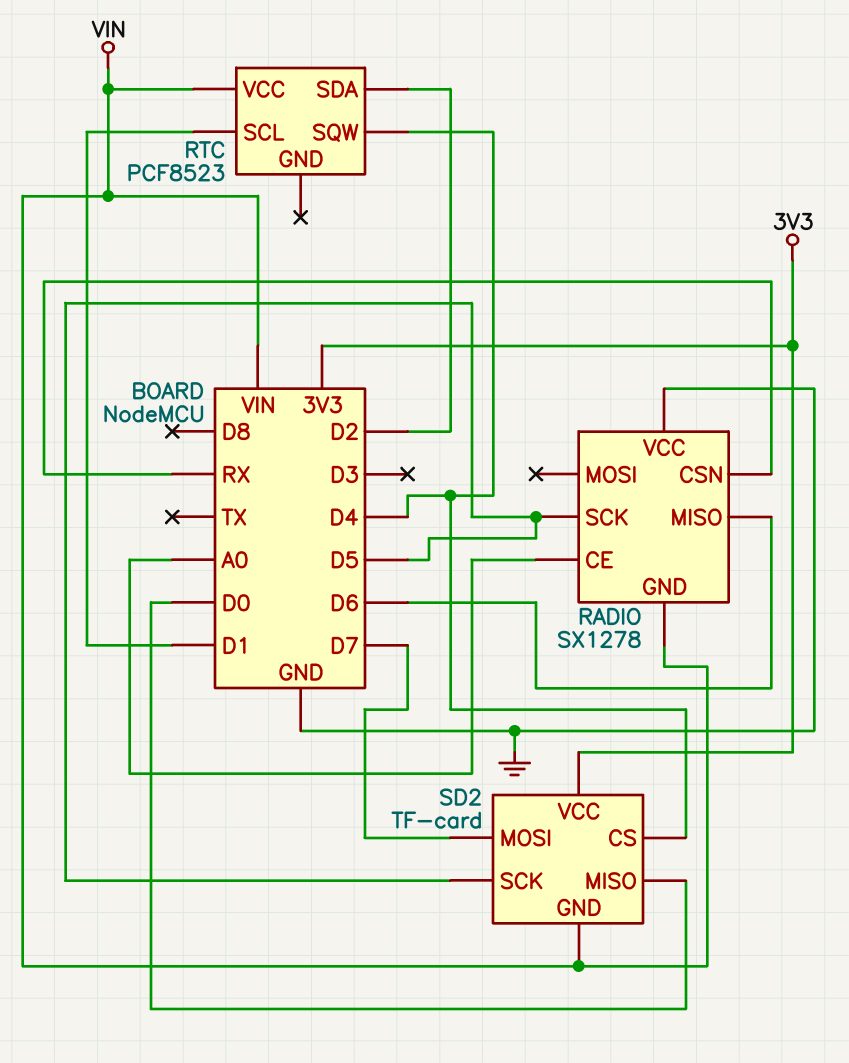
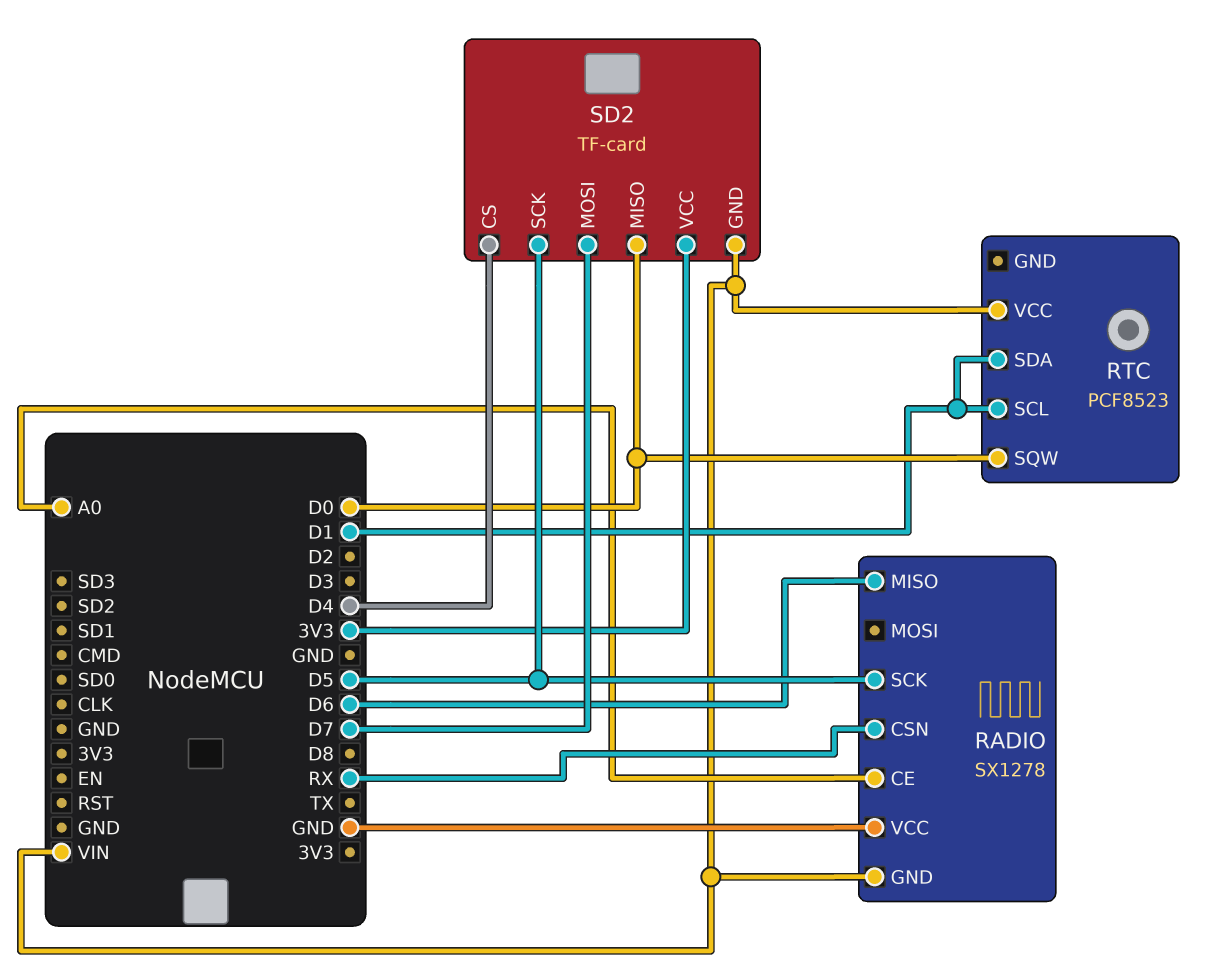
RTC pin SDA: D2 -> D1
RTC pin SQW: D4 -> D0

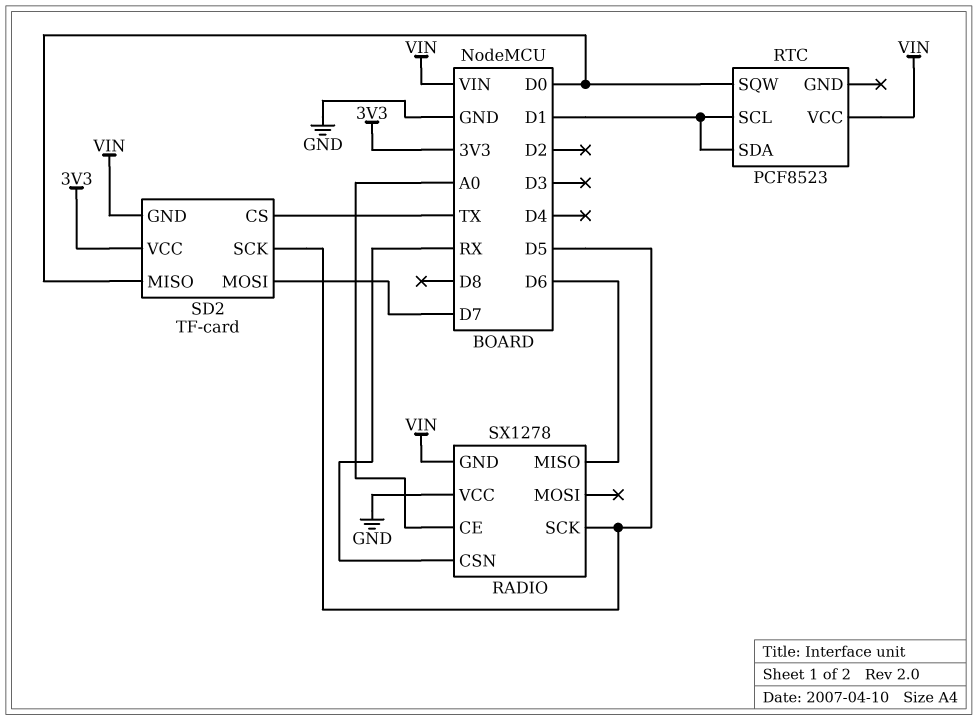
SD2 pin CS: D4 -> TX

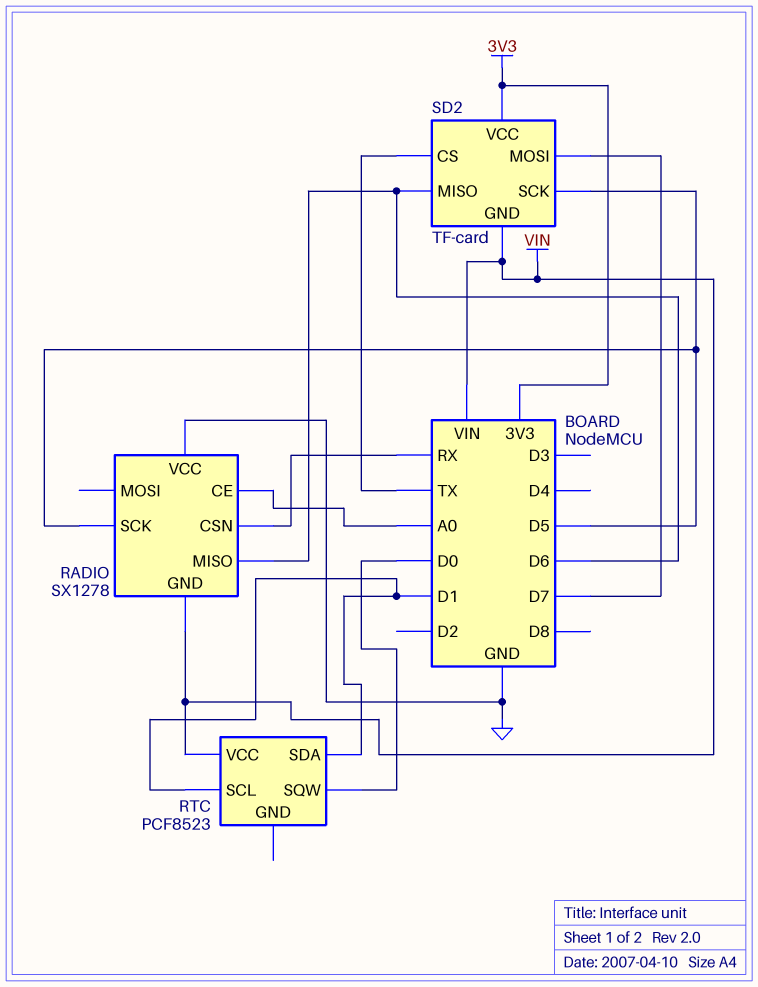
SD2 pin MISO: D0 -> D6

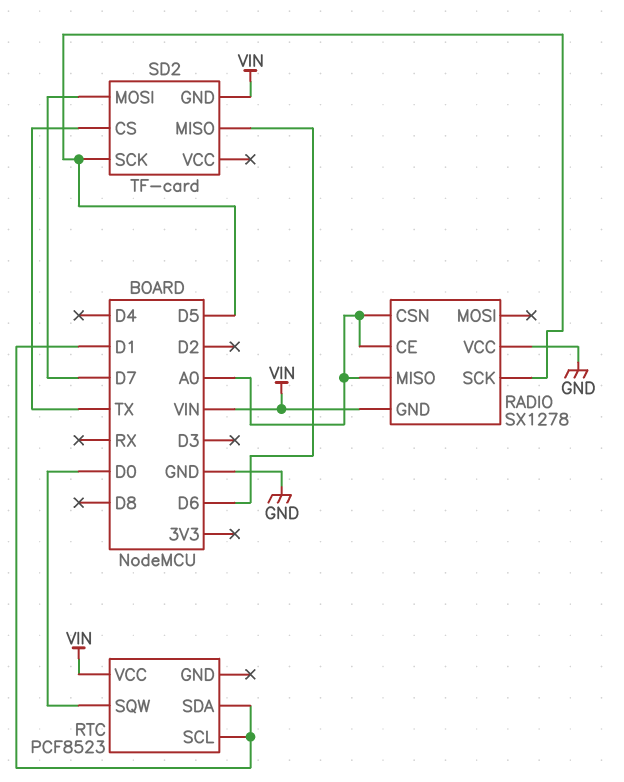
RADIO pin CSN: RX -> A0
RADIO pin MISO: D6 -> A0
SD2 pin VCC: 3V3 -> none

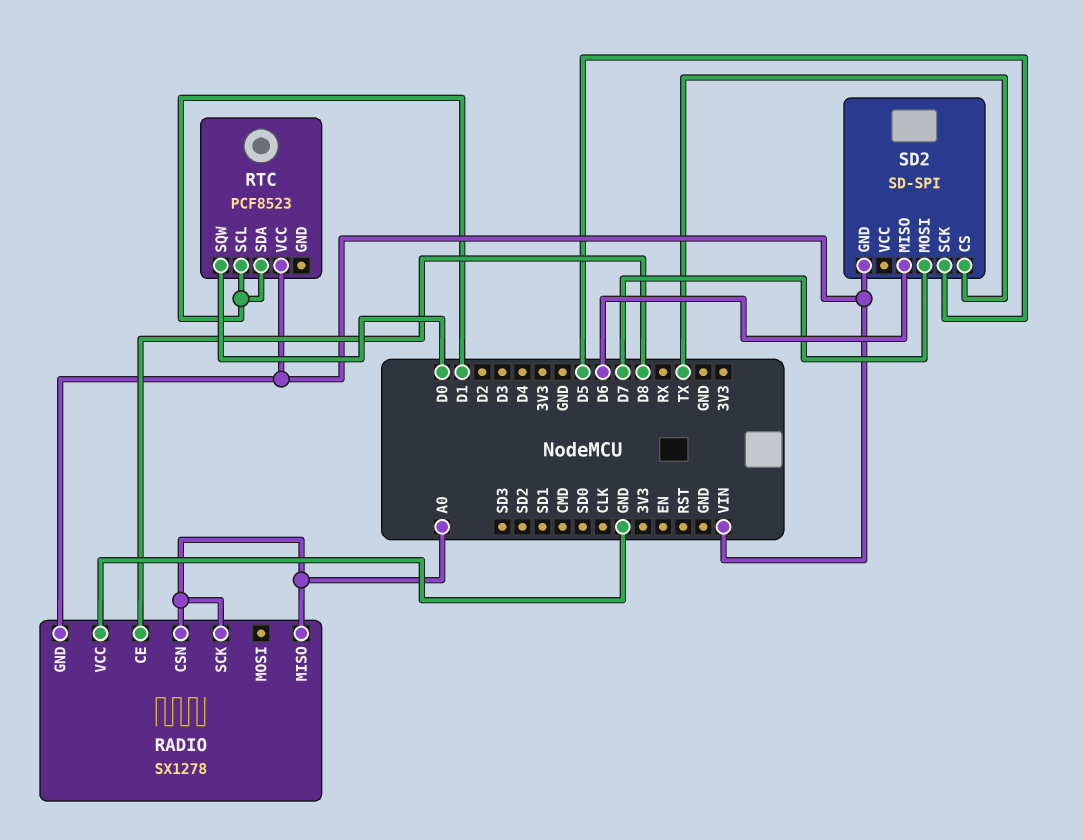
RADIO pin CE: A0 -> D8
RADIO pin SCK: D5 -> A0
SD2: TF-card -> SD-SPI

